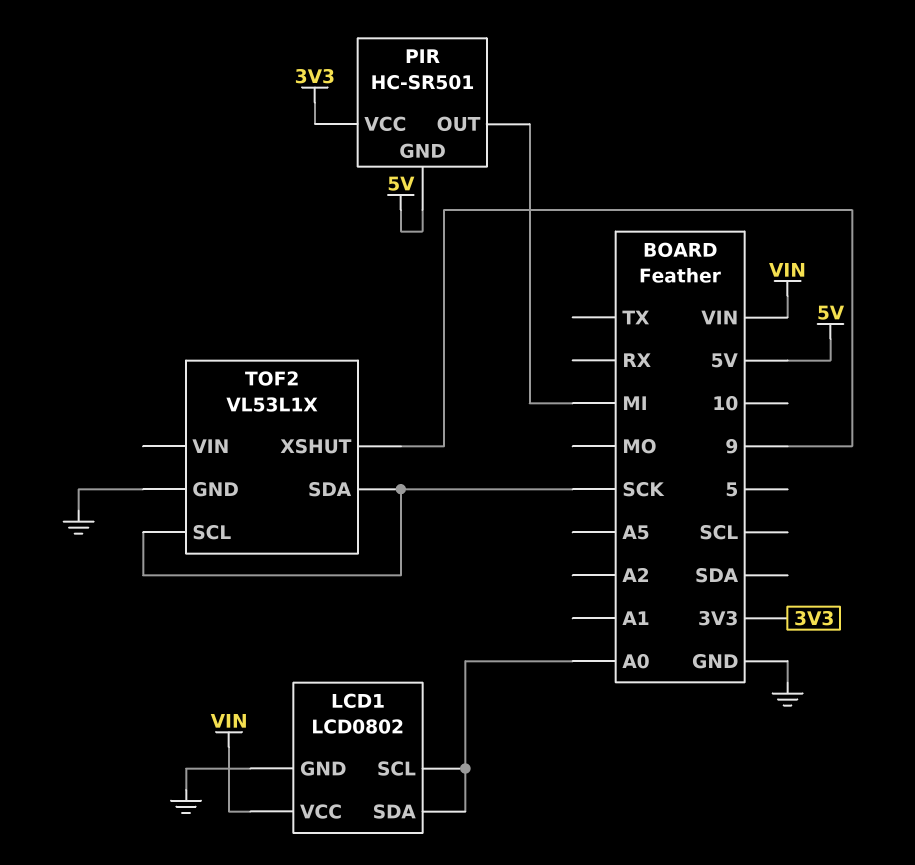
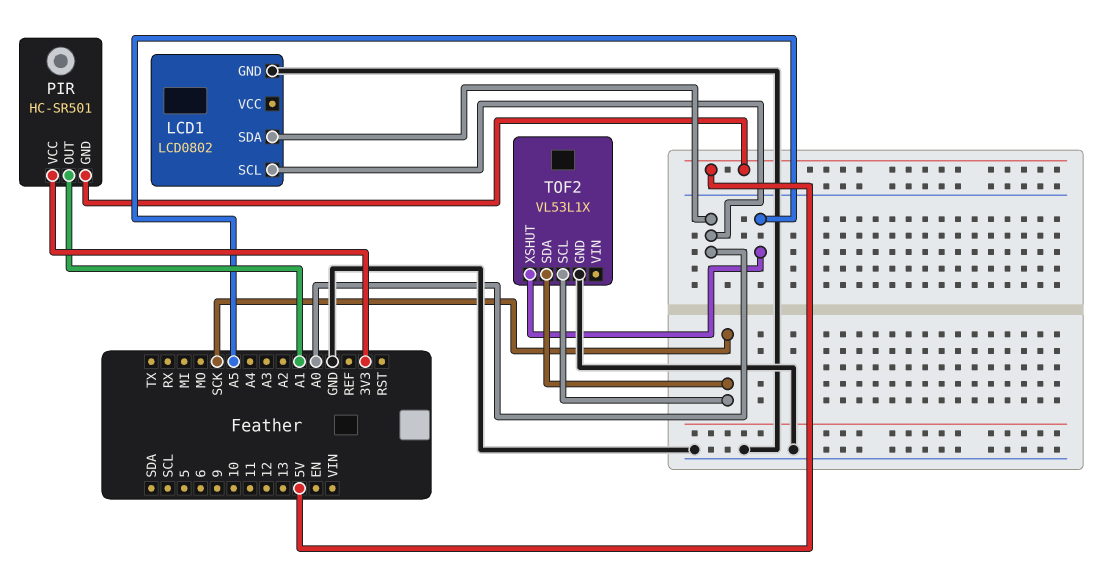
LCD1 pin VCC: VIN -> none
PIR pin OUT: MI -> A1
TOF2 pin XSHUT: 9 -> A5

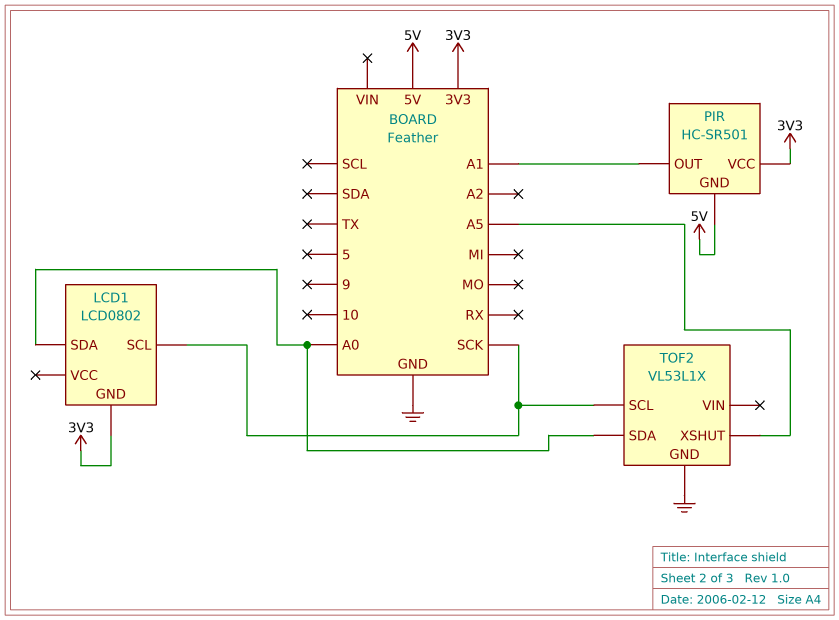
LCD1 pin GND: GND -> 3V3
LCD1 pin SCL: A0 -> SCK
TOF2 pin SDA: SCK -> A0

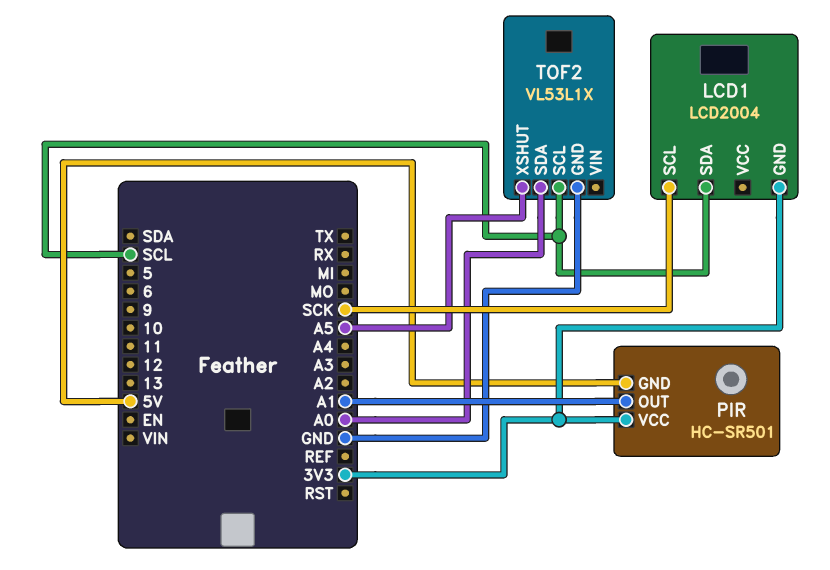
LCD1: LCD0802 -> LCD2004
LCD1 pin SDA: A0 -> SCL
TOF2 pin SCL: SCK -> SCL

